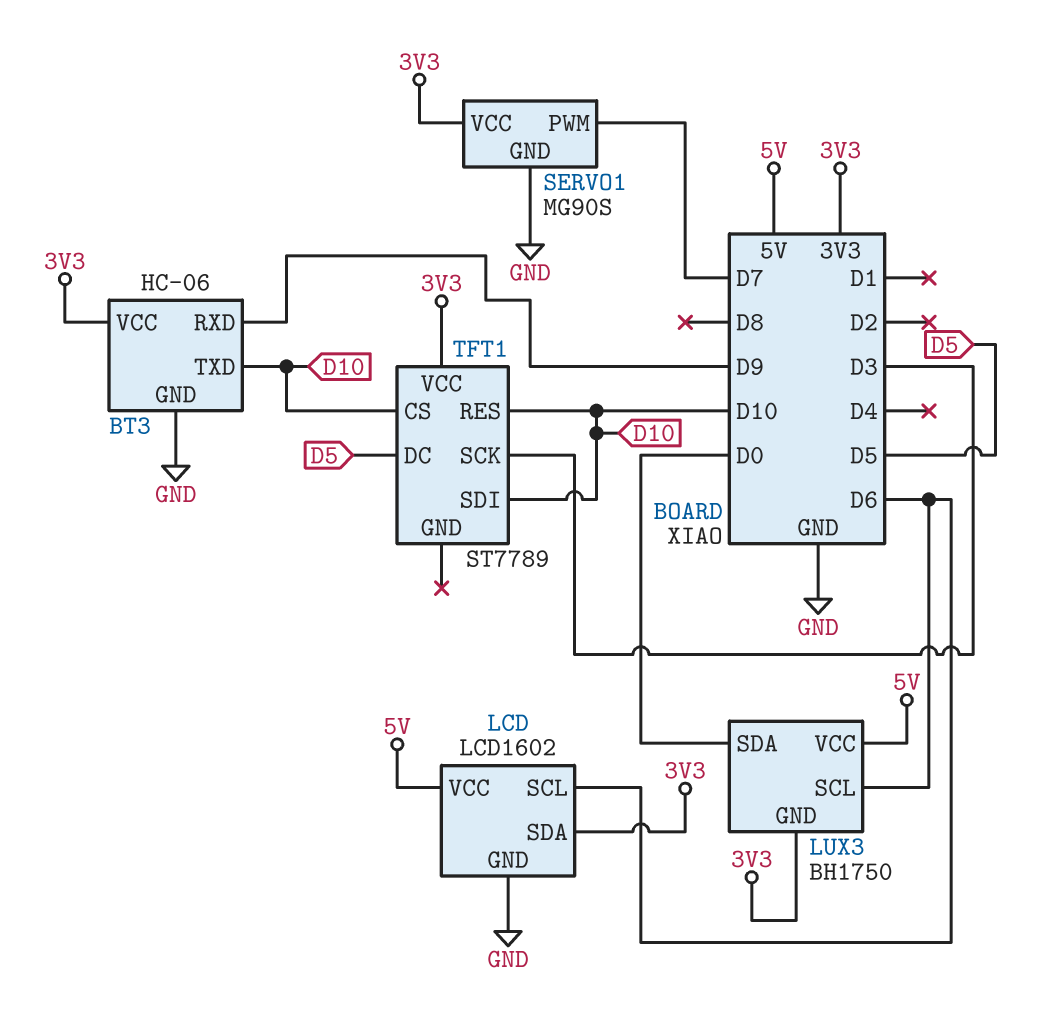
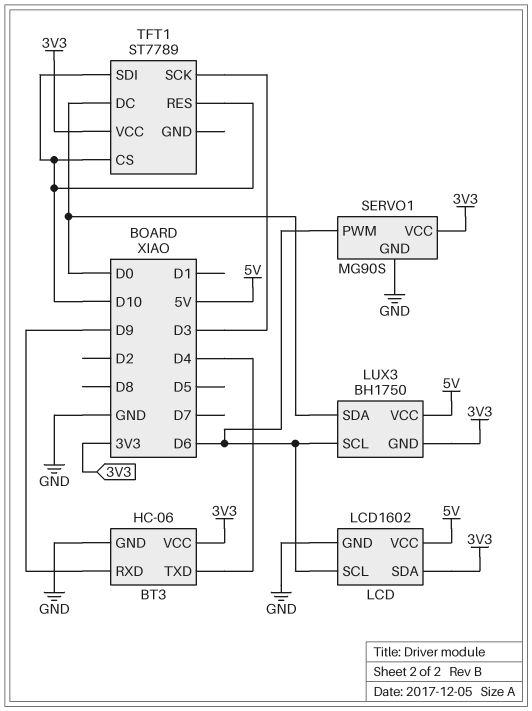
BT3 pin TXD: D10 -> D4
SERVO1 pin PWM: D7 -> D6
TFT1 pin DC: D5 -> D0

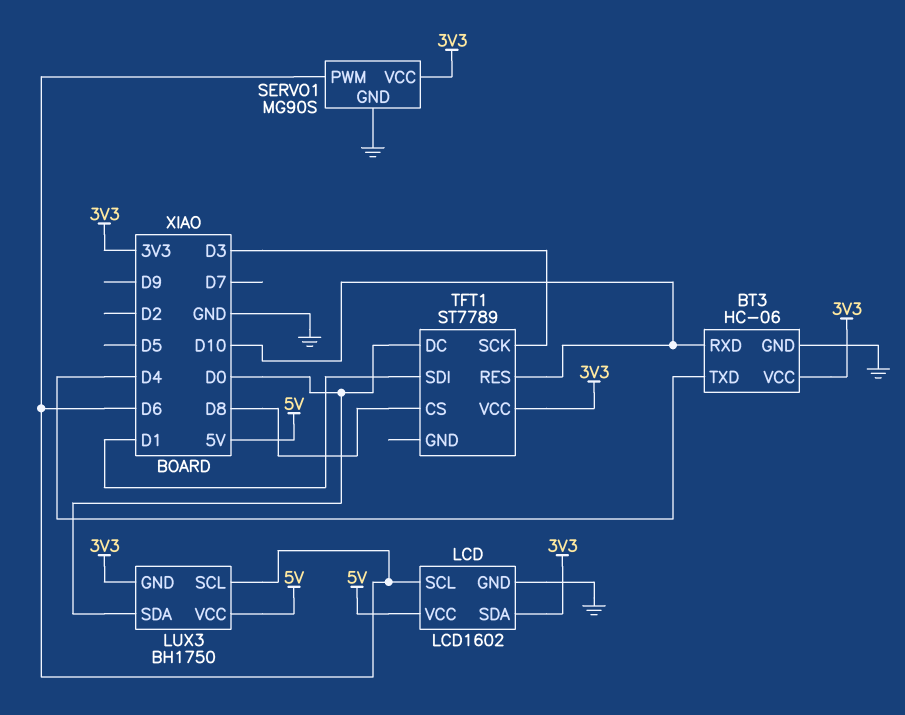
BT3 pin RXD: D9 -> D10
TFT1 pin CS: D10 -> D8
TFT1 pin SDI: D10 -> D1

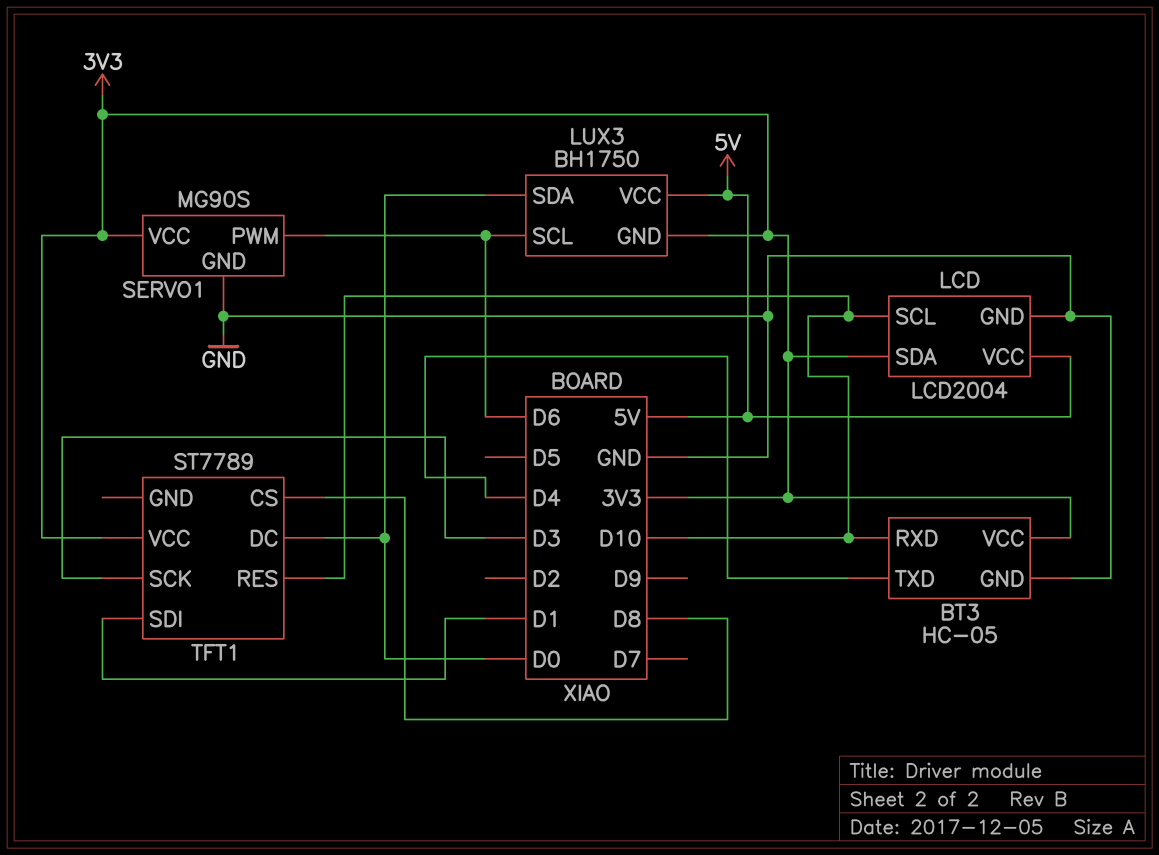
BT3: HC-06 -> HC-05
LCD: LCD1602 -> LCD2004
LCD pin SCL: D6 -> D10

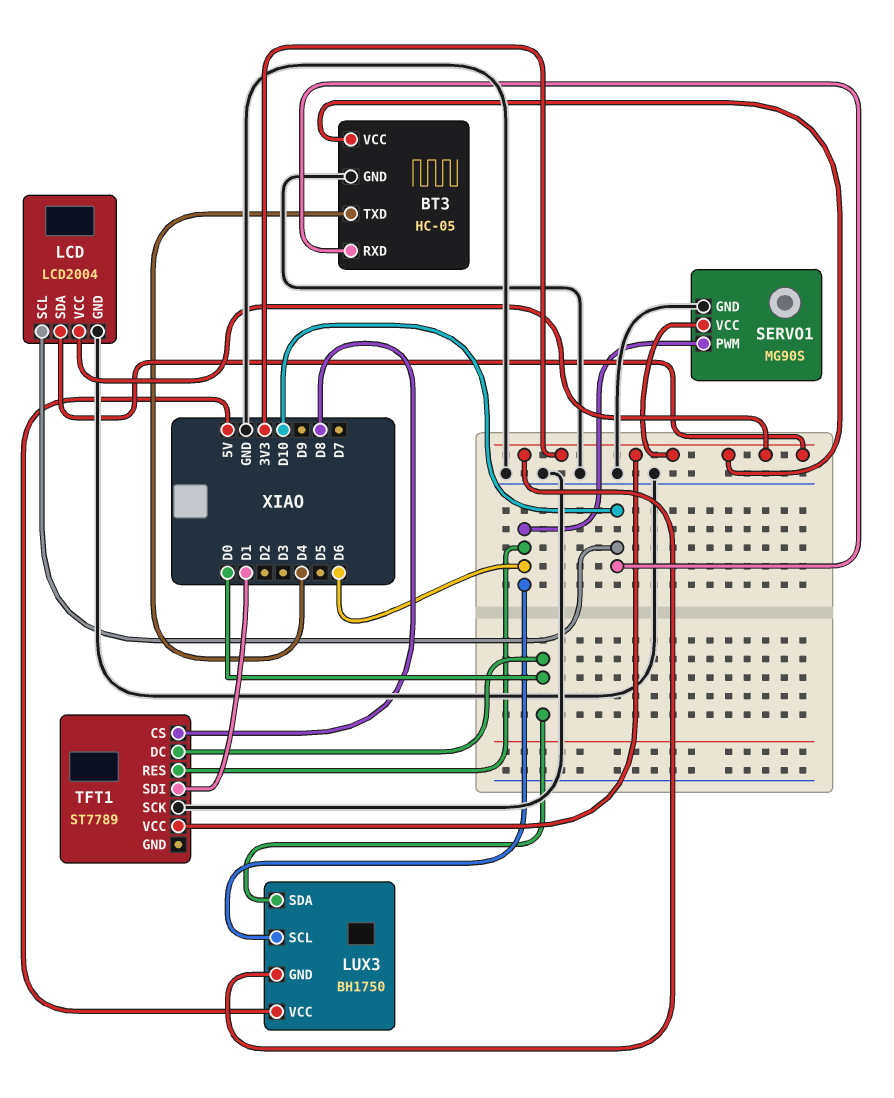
LCD pin VCC: 5V -> 3V3
TFT1 pin RES: D10 -> D6
TFT1 pin SCK: D3 -> GND

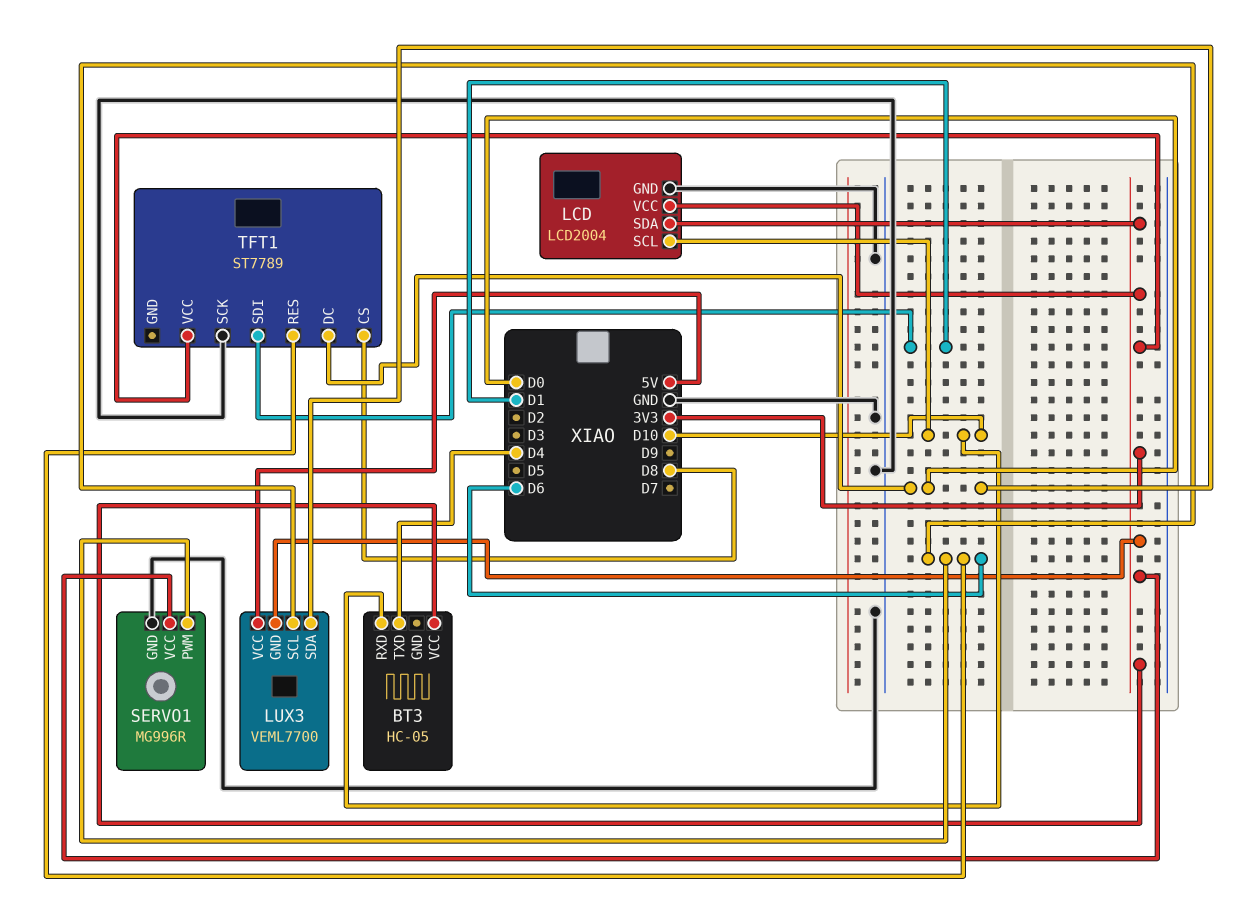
BT3 pin GND: GND -> none
LUX3: BH1750 -> VEML7700
SERVO1: MG90S -> MG996R

